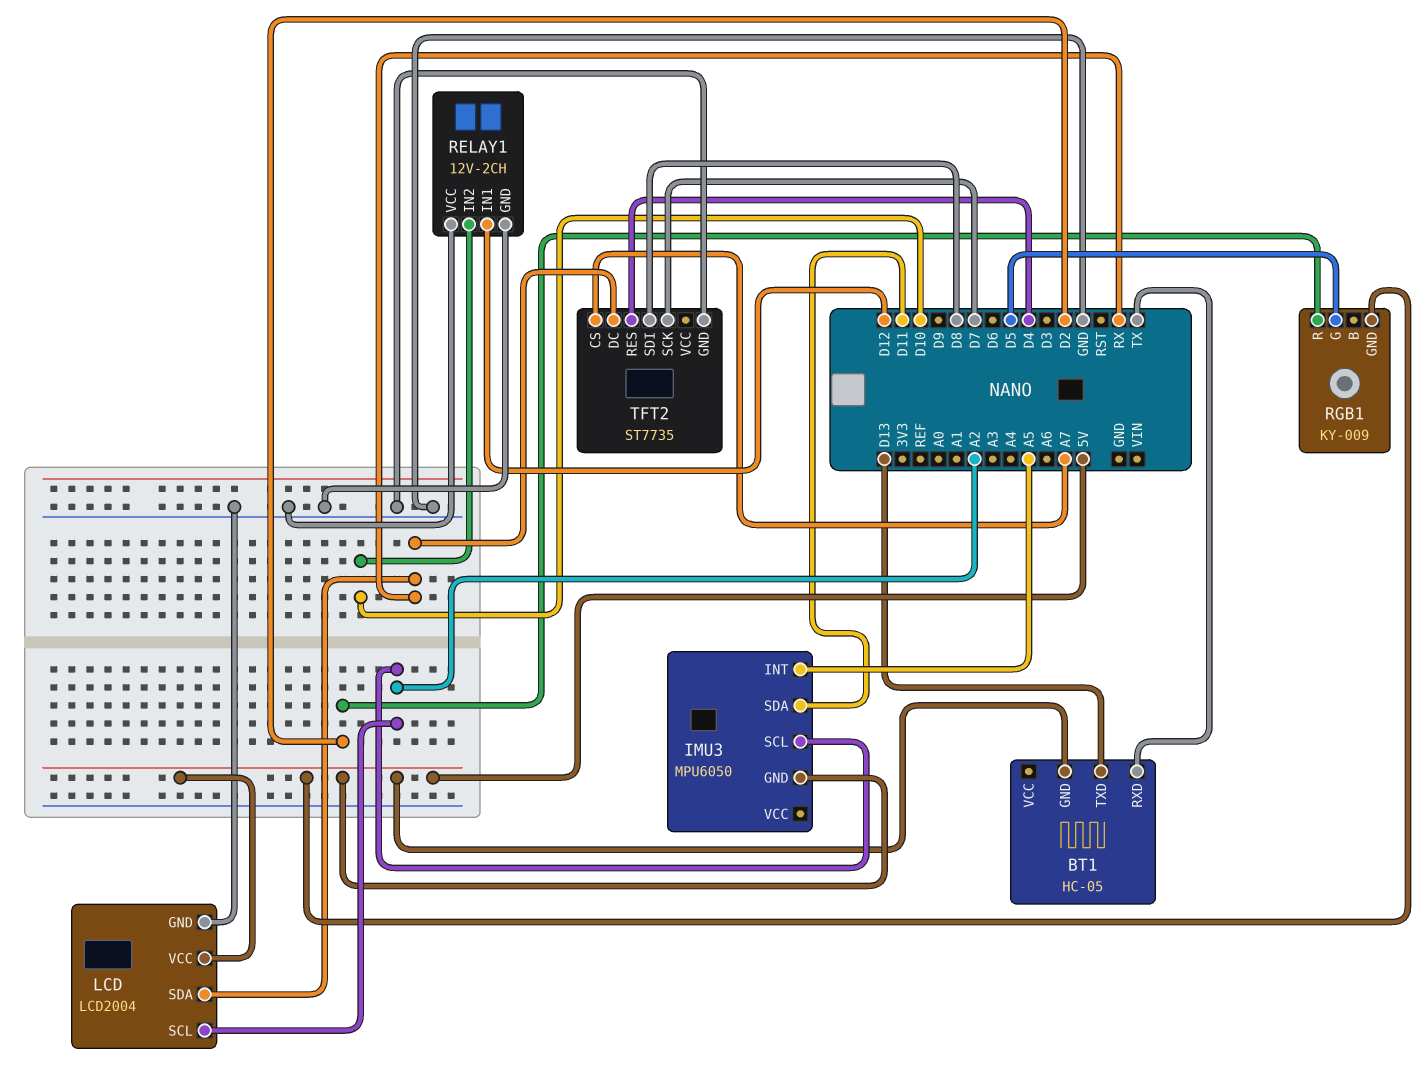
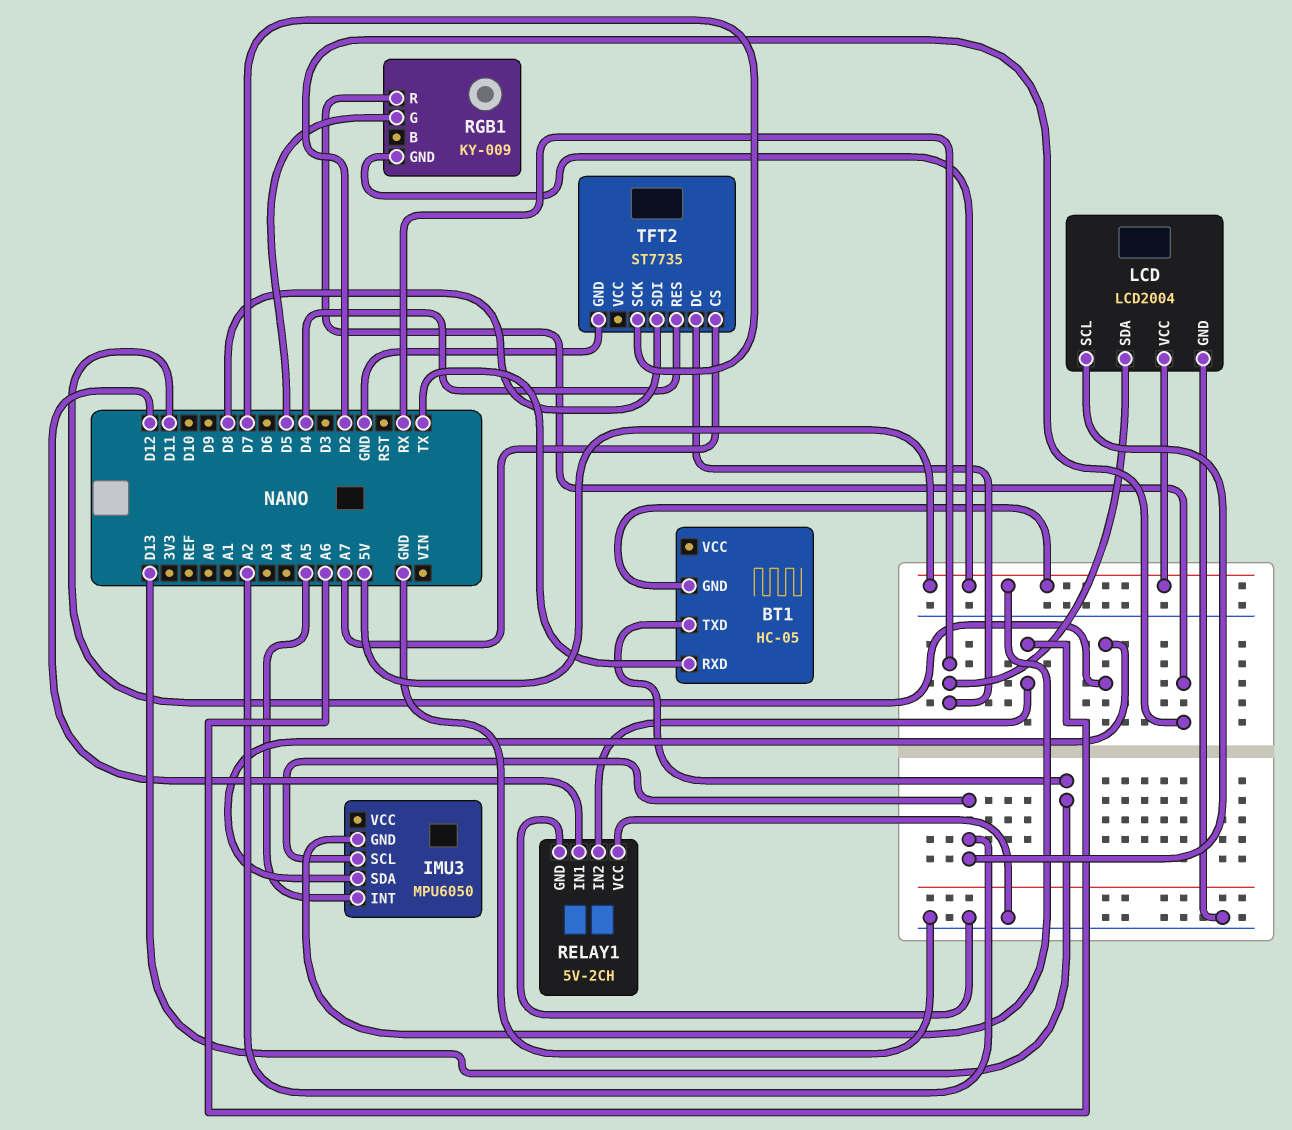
RELAY1: 12V-2CH -> 5V-2CH
RELAY1 pin IN2: D10 -> A6

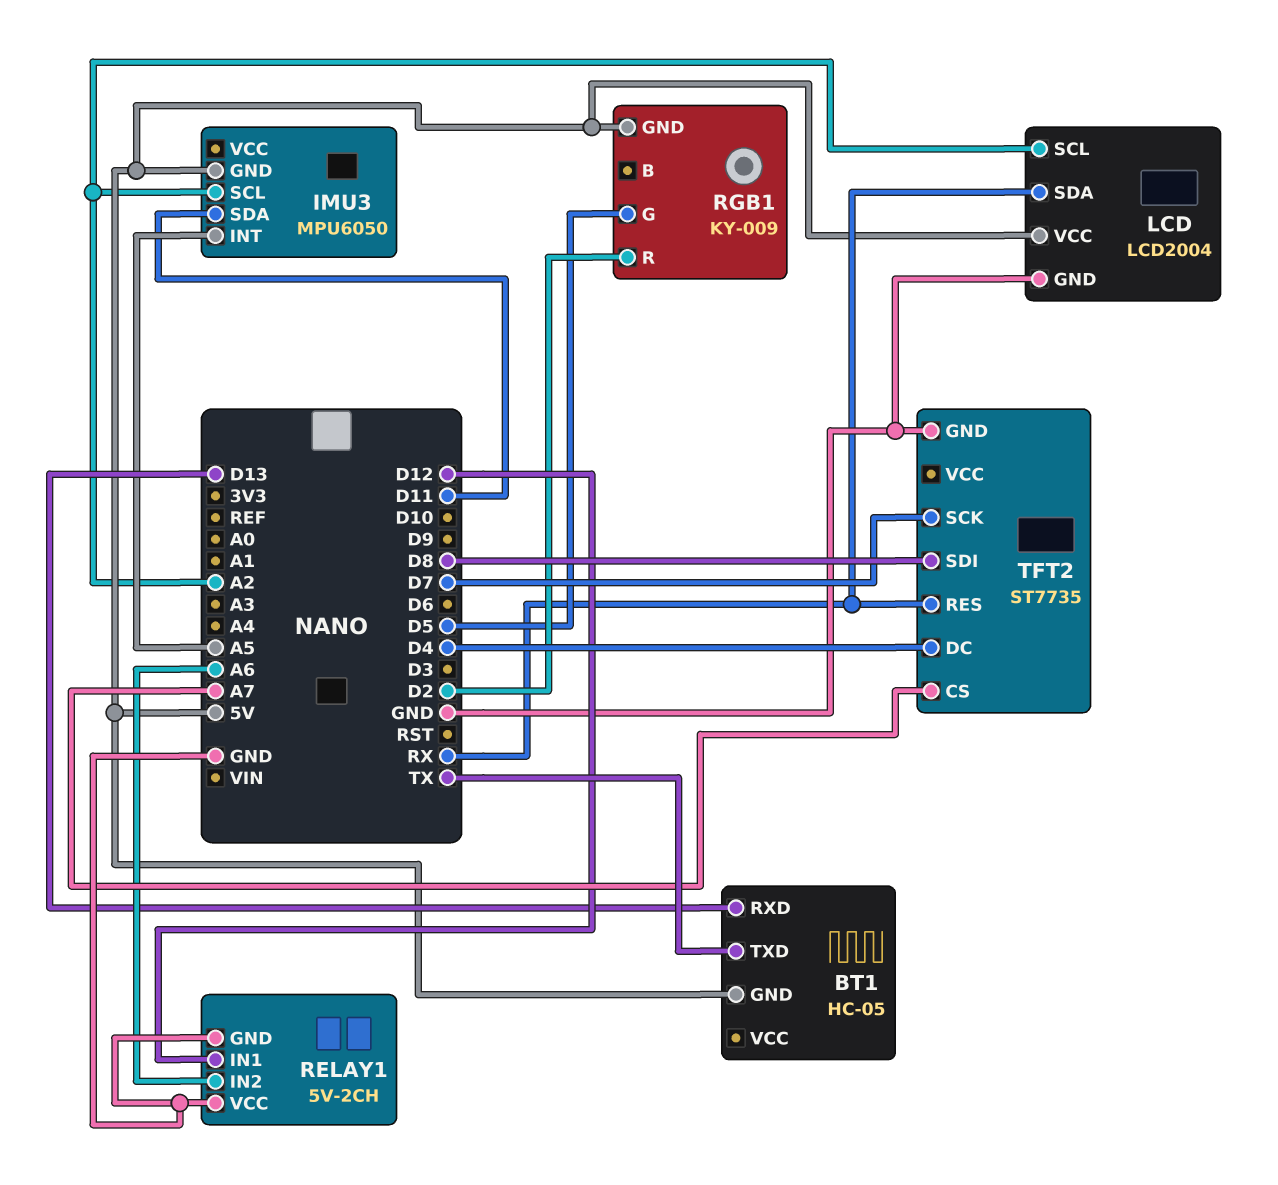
BT1 pin RXD: TX -> D13
BT1 pin TXD: D13 -> TX
TFT2 pin DC: RX -> D4
TFT2 pin RES: D4 -> RX

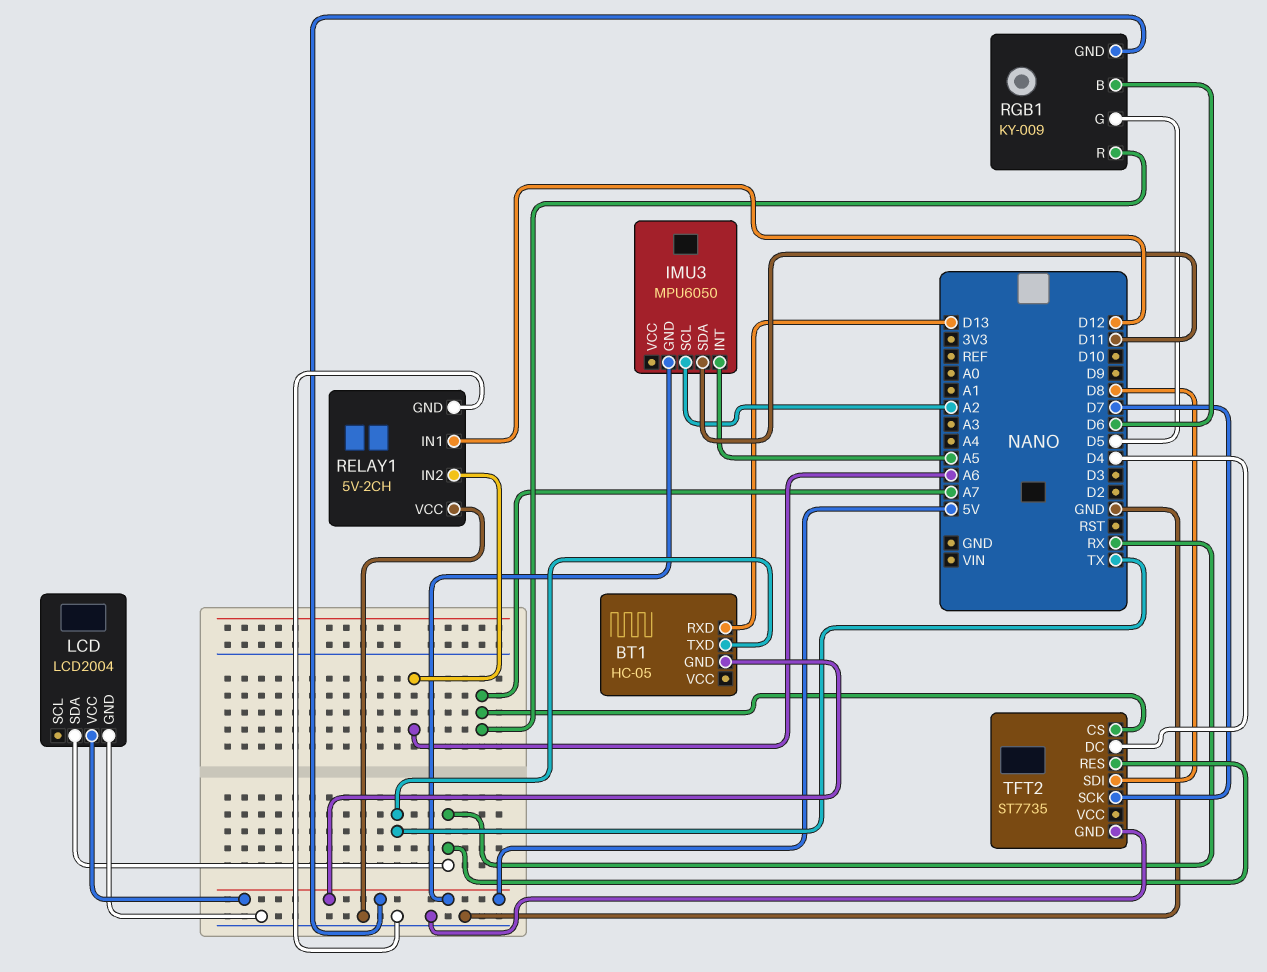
LCD pin SCL: A2 -> none
RGB1 pin B: none -> D6
RGB1 pin R: D2 -> A7

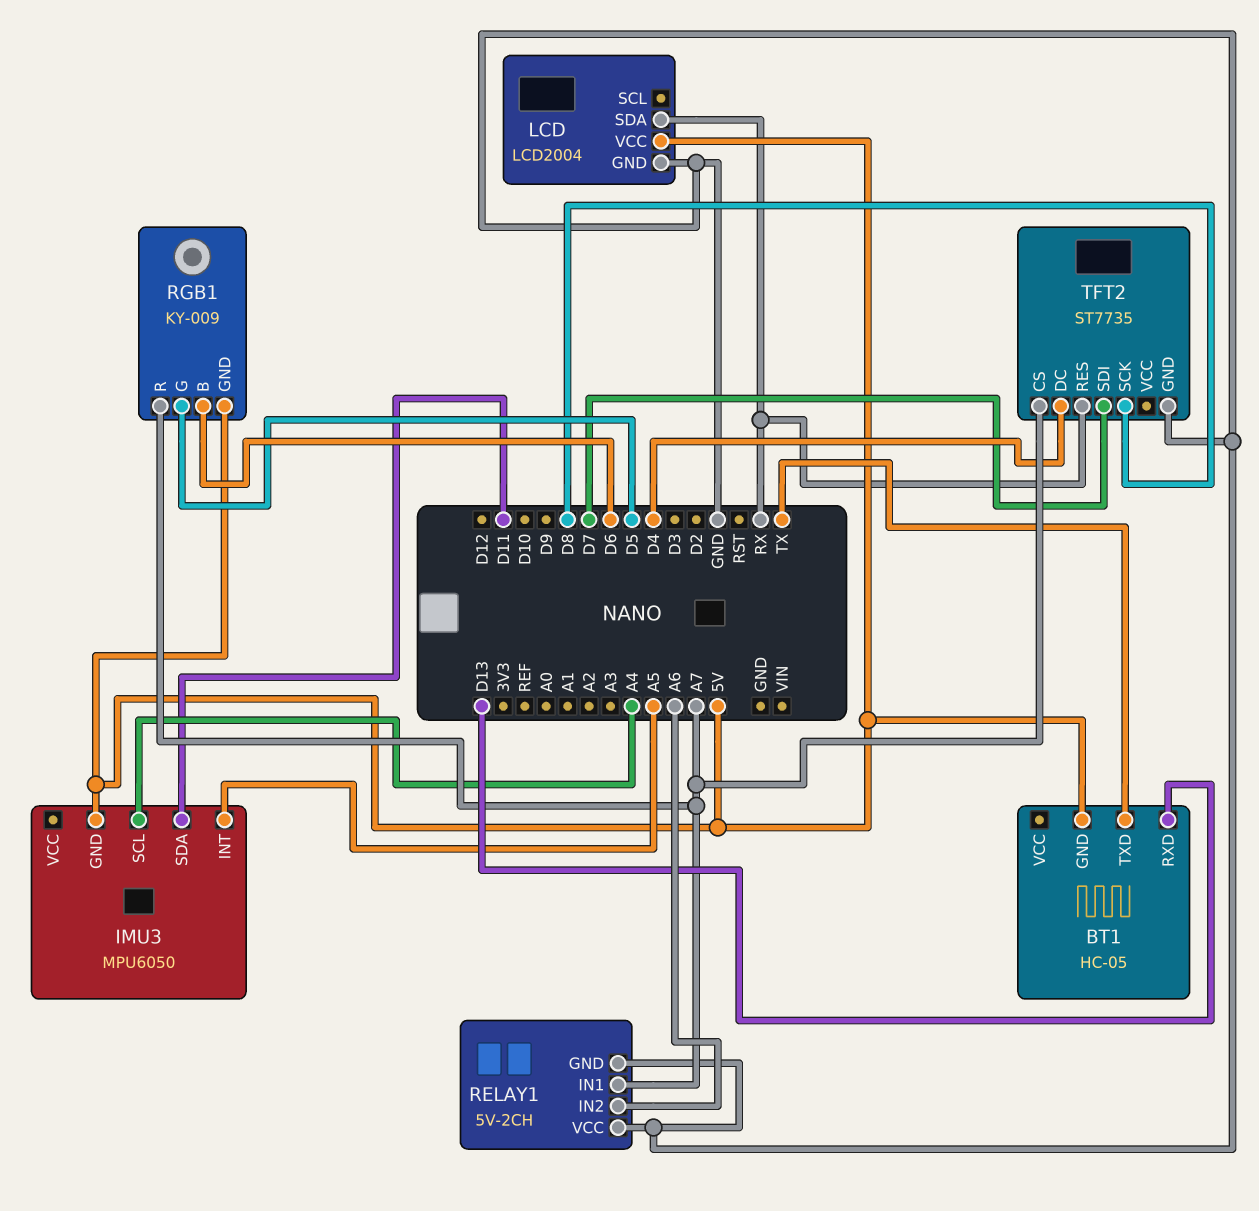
IMU3 pin SCL: A2 -> A4
RELAY1 pin IN1: D12 -> A7
TFT2 pin SCK: D7 -> D8
TFT2 pin SDI: D8 -> D7

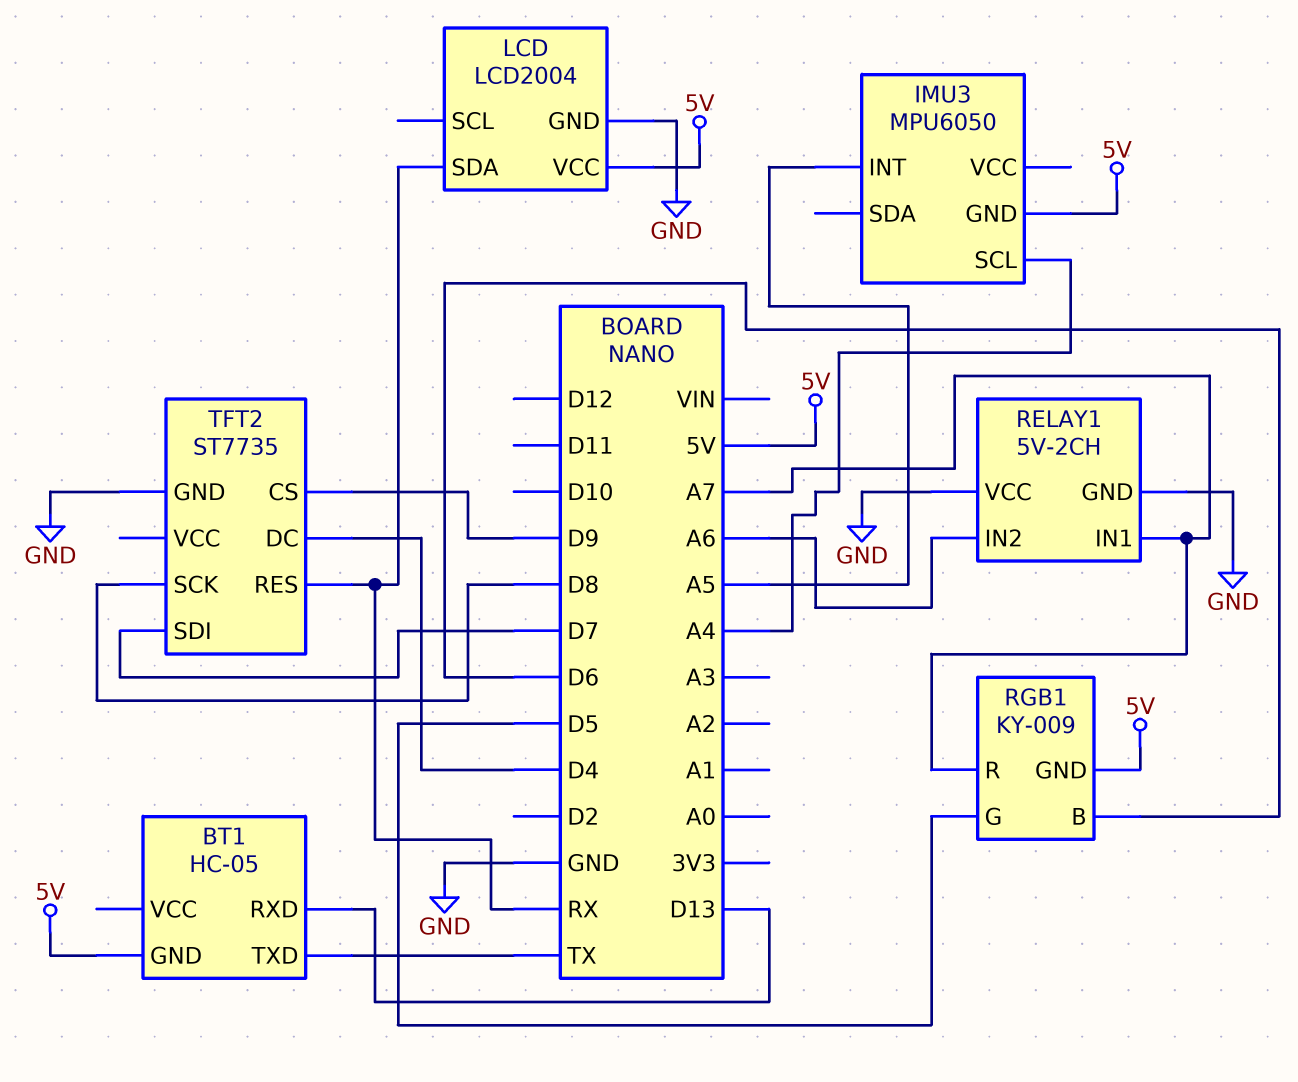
IMU3 pin SDA: D11 -> none
TFT2 pin CS: A7 -> D9

